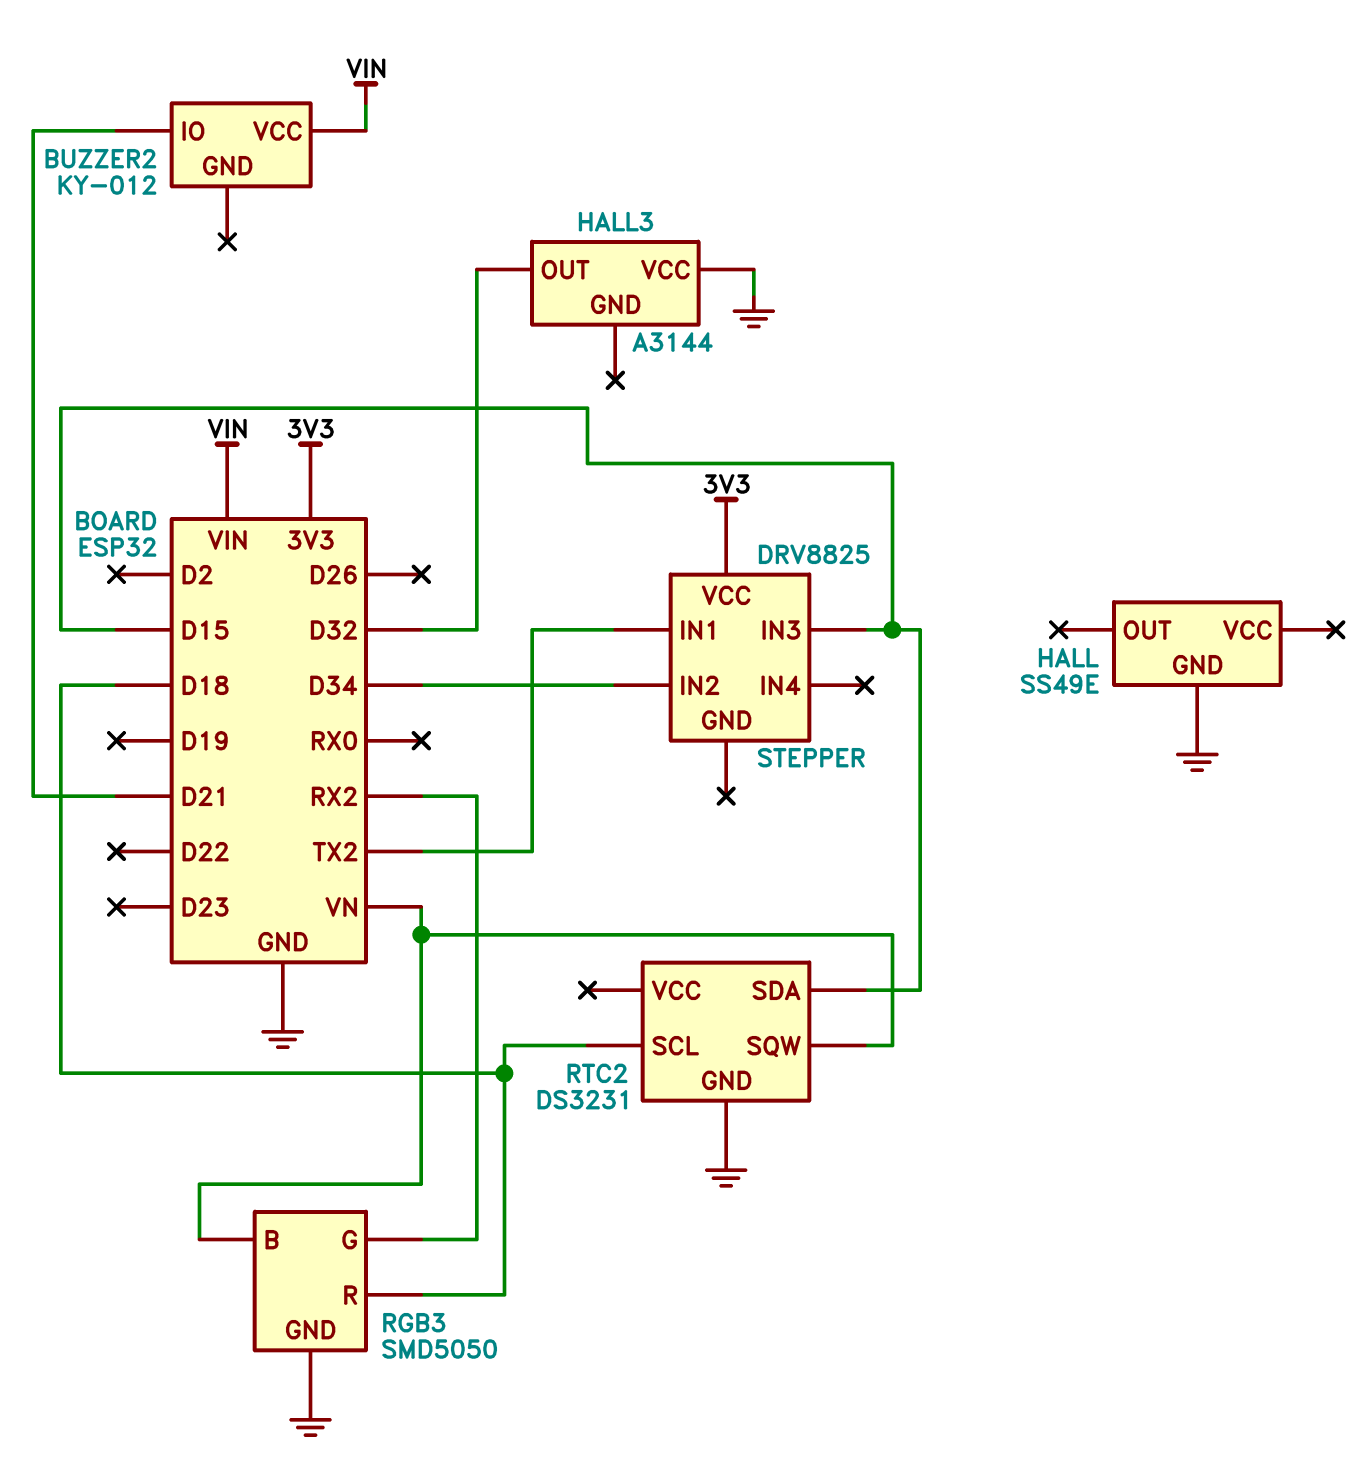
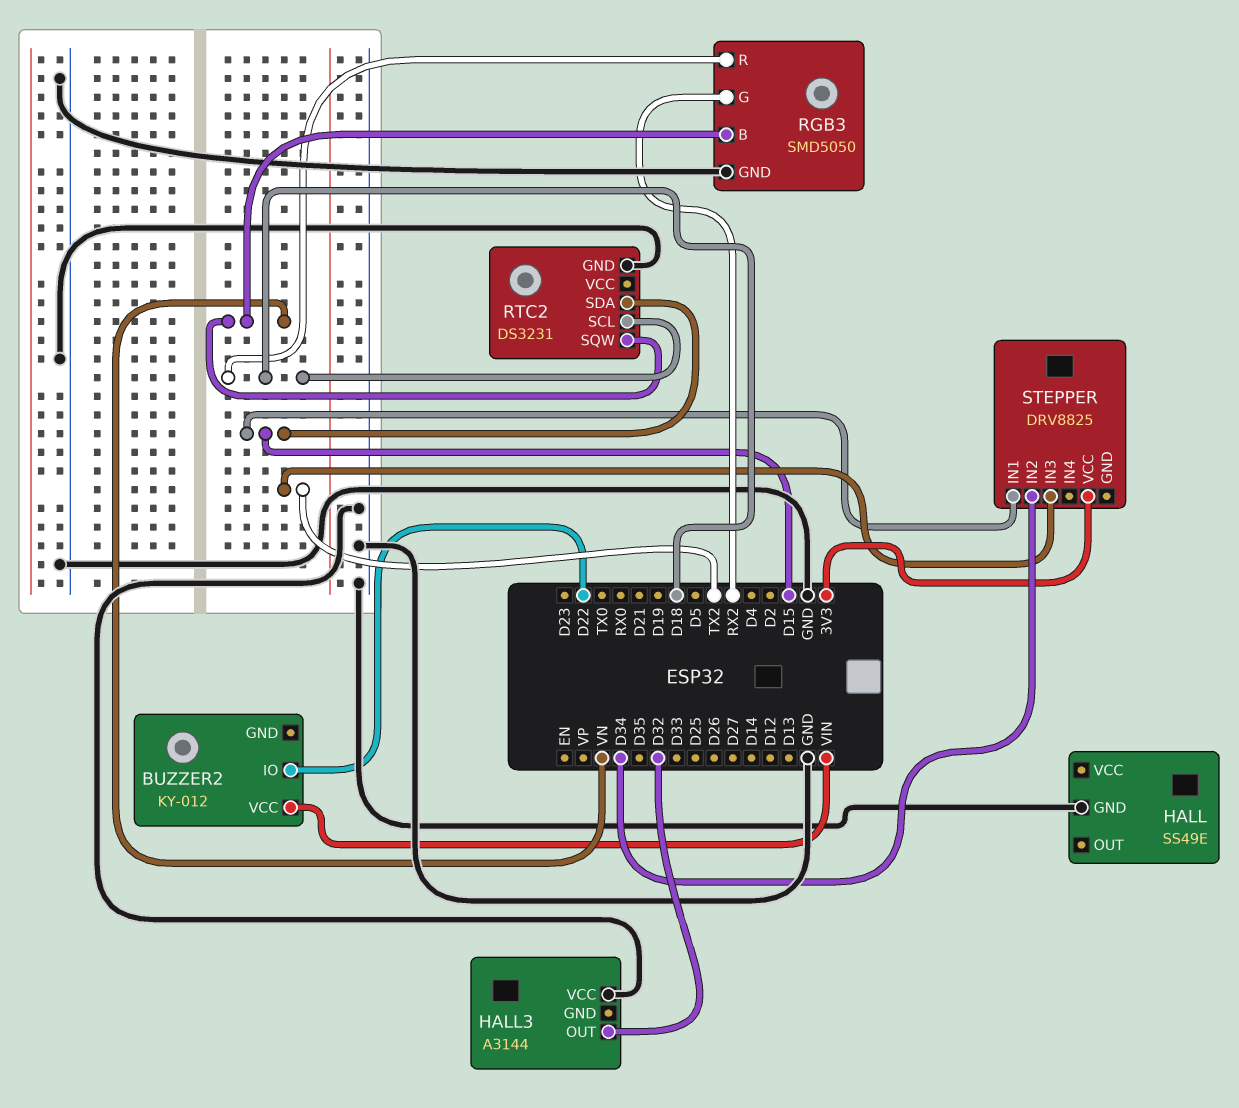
BUZZER2 pin IO: D21 -> D22
STEPPER pin IN1: TX2 -> D15
STEPPER pin IN3: D15 -> TX2

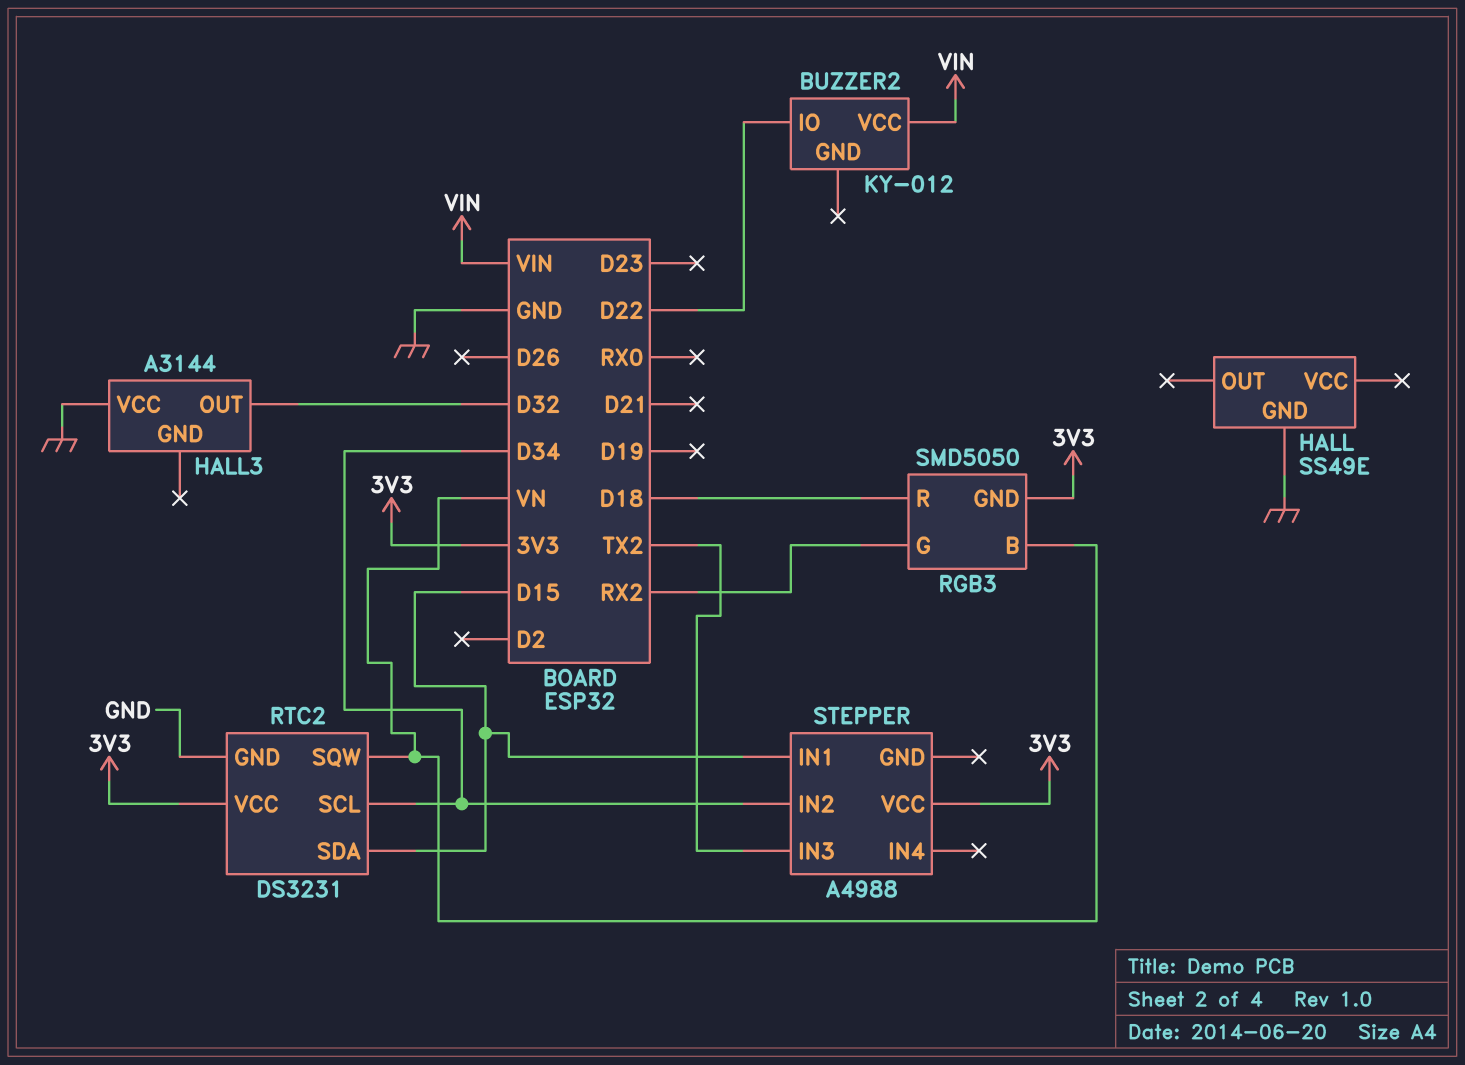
RGB3 pin GND: GND -> 3V3
RTC2 pin SCL: D18 -> D34
RTC2 pin VCC: none -> 3V3
STEPPER: DRV8825 -> A4988

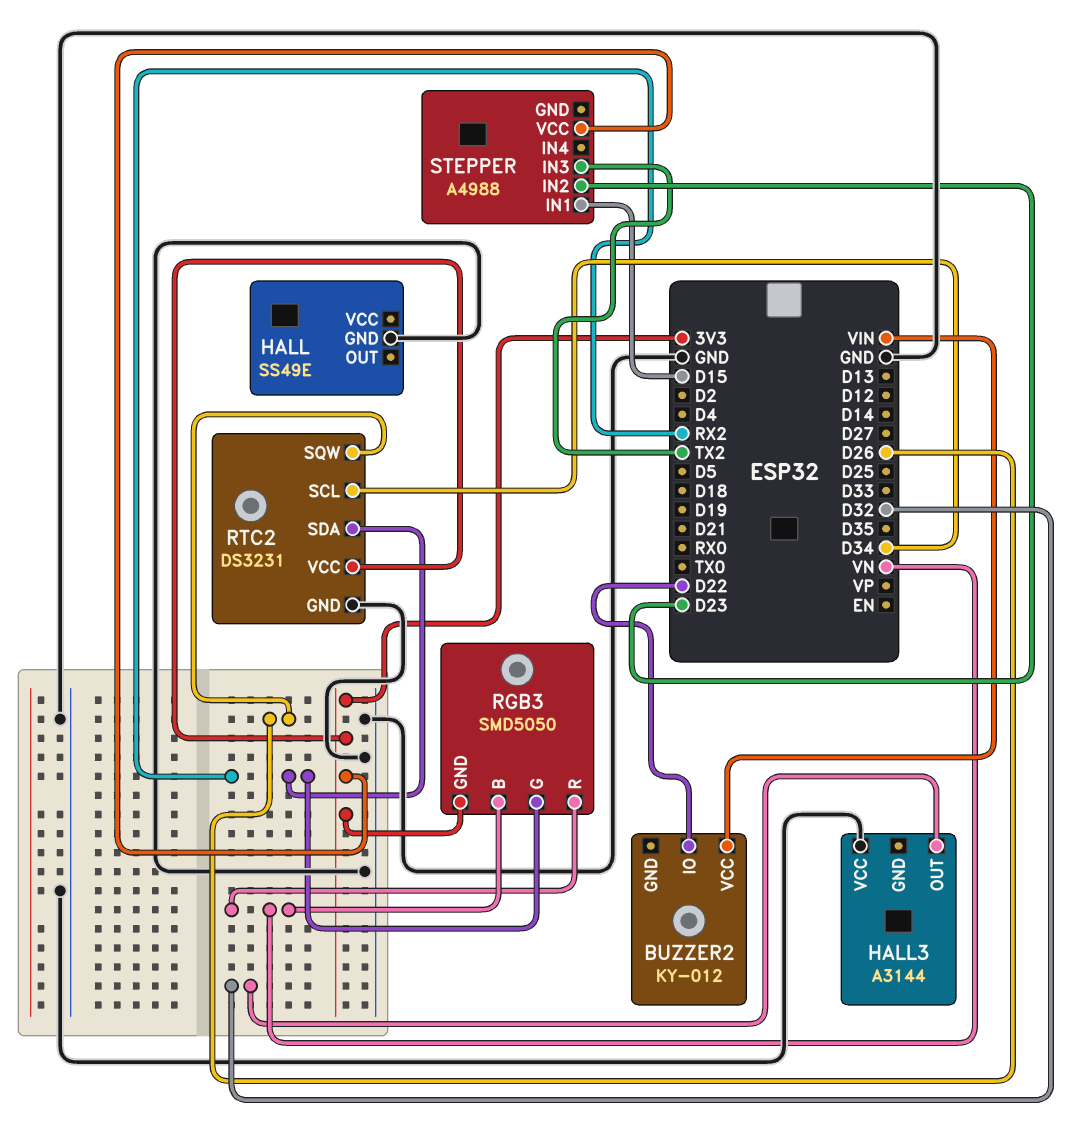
RGB3 pin R: D18 -> VN
RTC2 pin SDA: D15 -> RX2
RTC2 pin SQW: VN -> D26
STEPPER pin IN2: D34 -> D23

